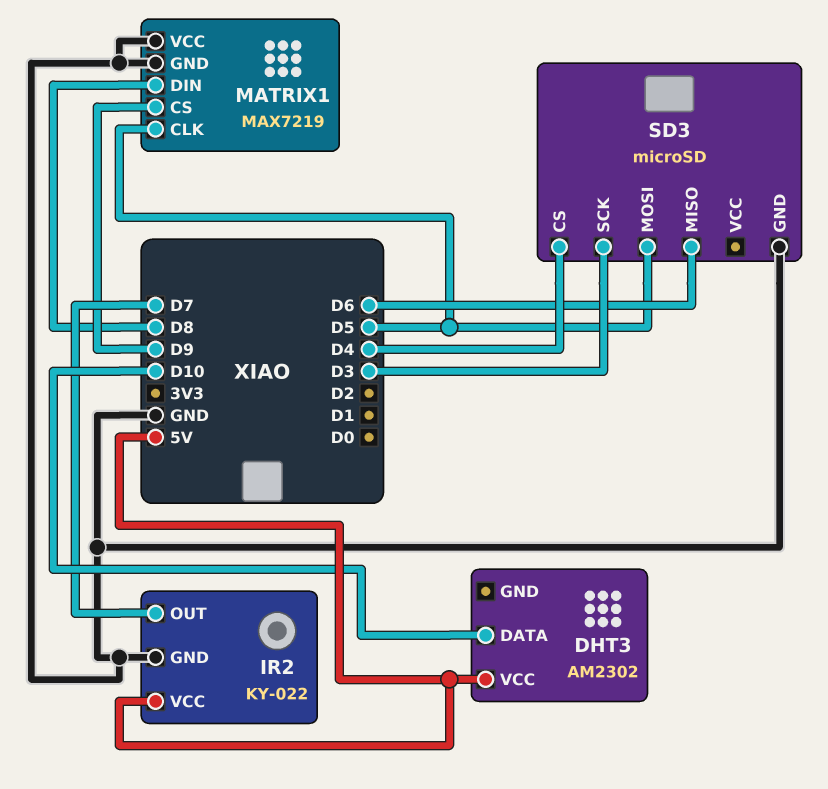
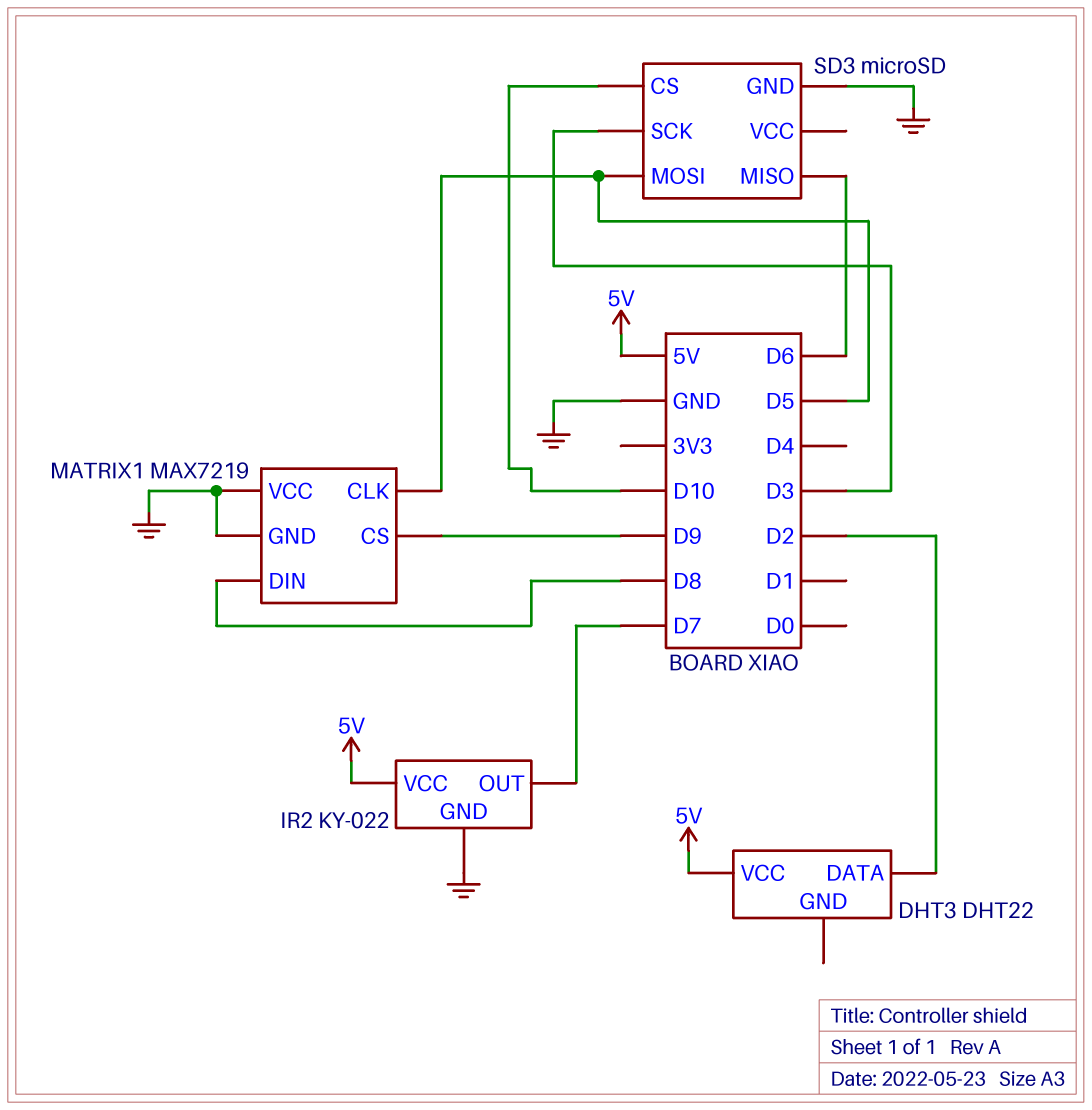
DHT3: AM2302 -> DHT22
DHT3 pin DATA: D10 -> D2
SD3 pin CS: D4 -> D10

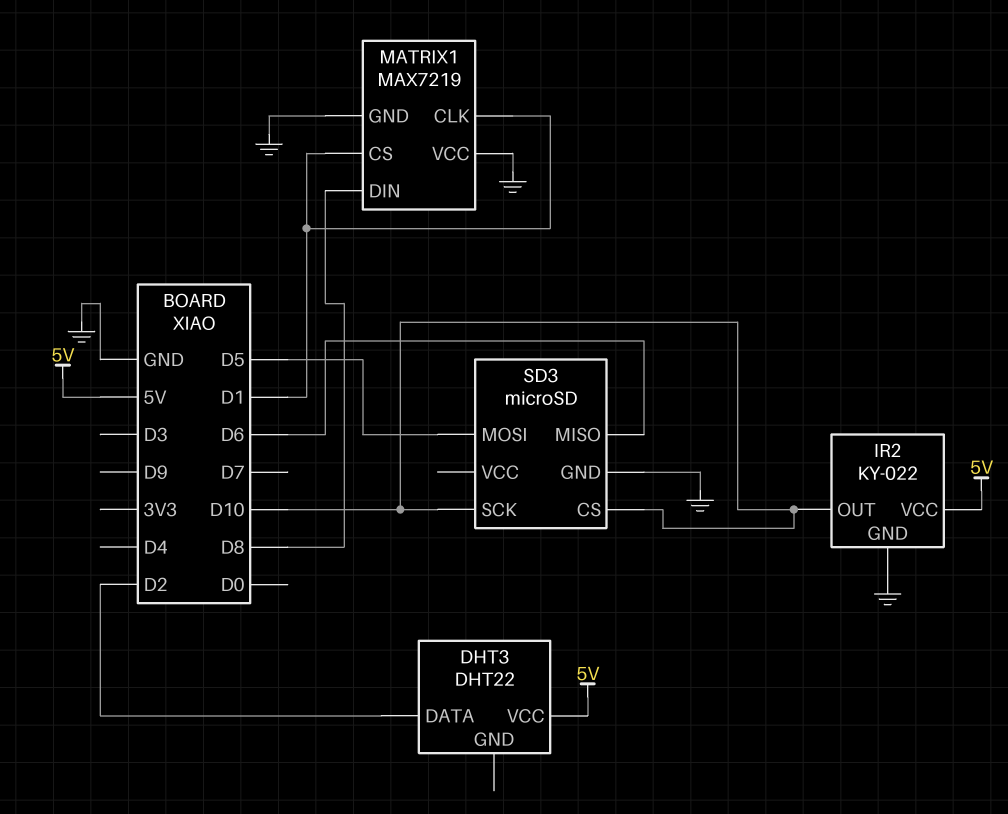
IR2 pin OUT: D7 -> D10
MATRIX1 pin CLK: D5 -> D1
MATRIX1 pin CS: D9 -> D1
SD3 pin SCK: D3 -> D10

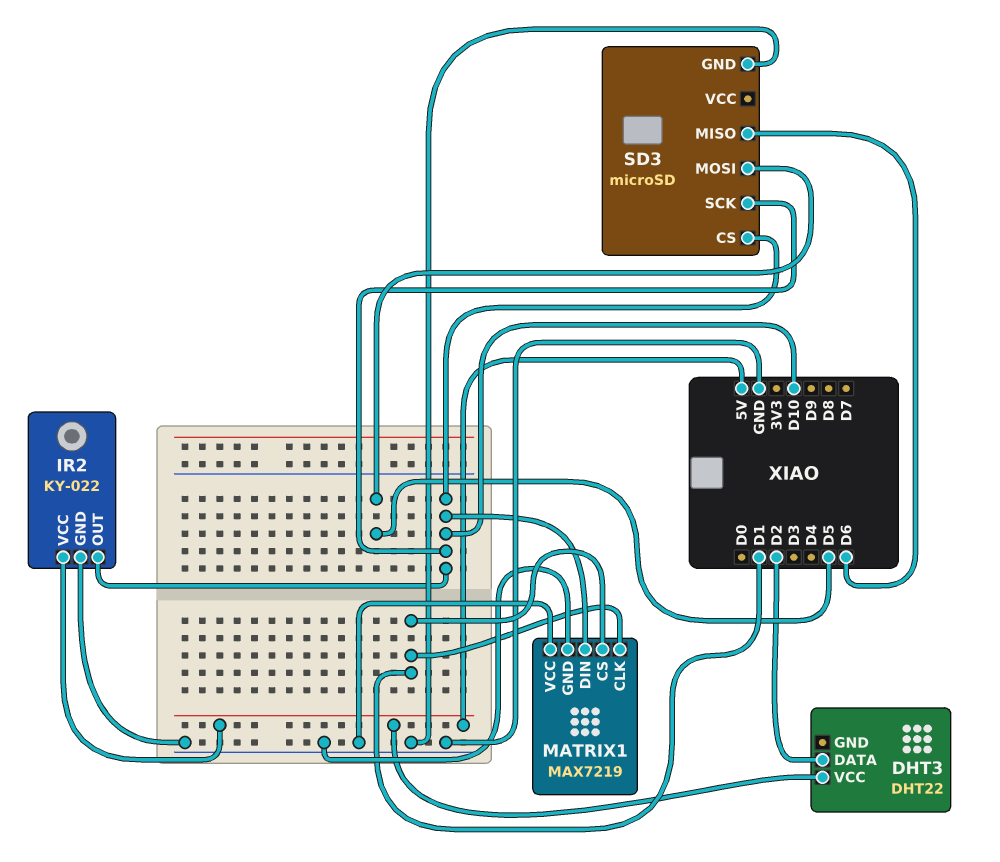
MATRIX1 pin DIN: D8 -> D10

